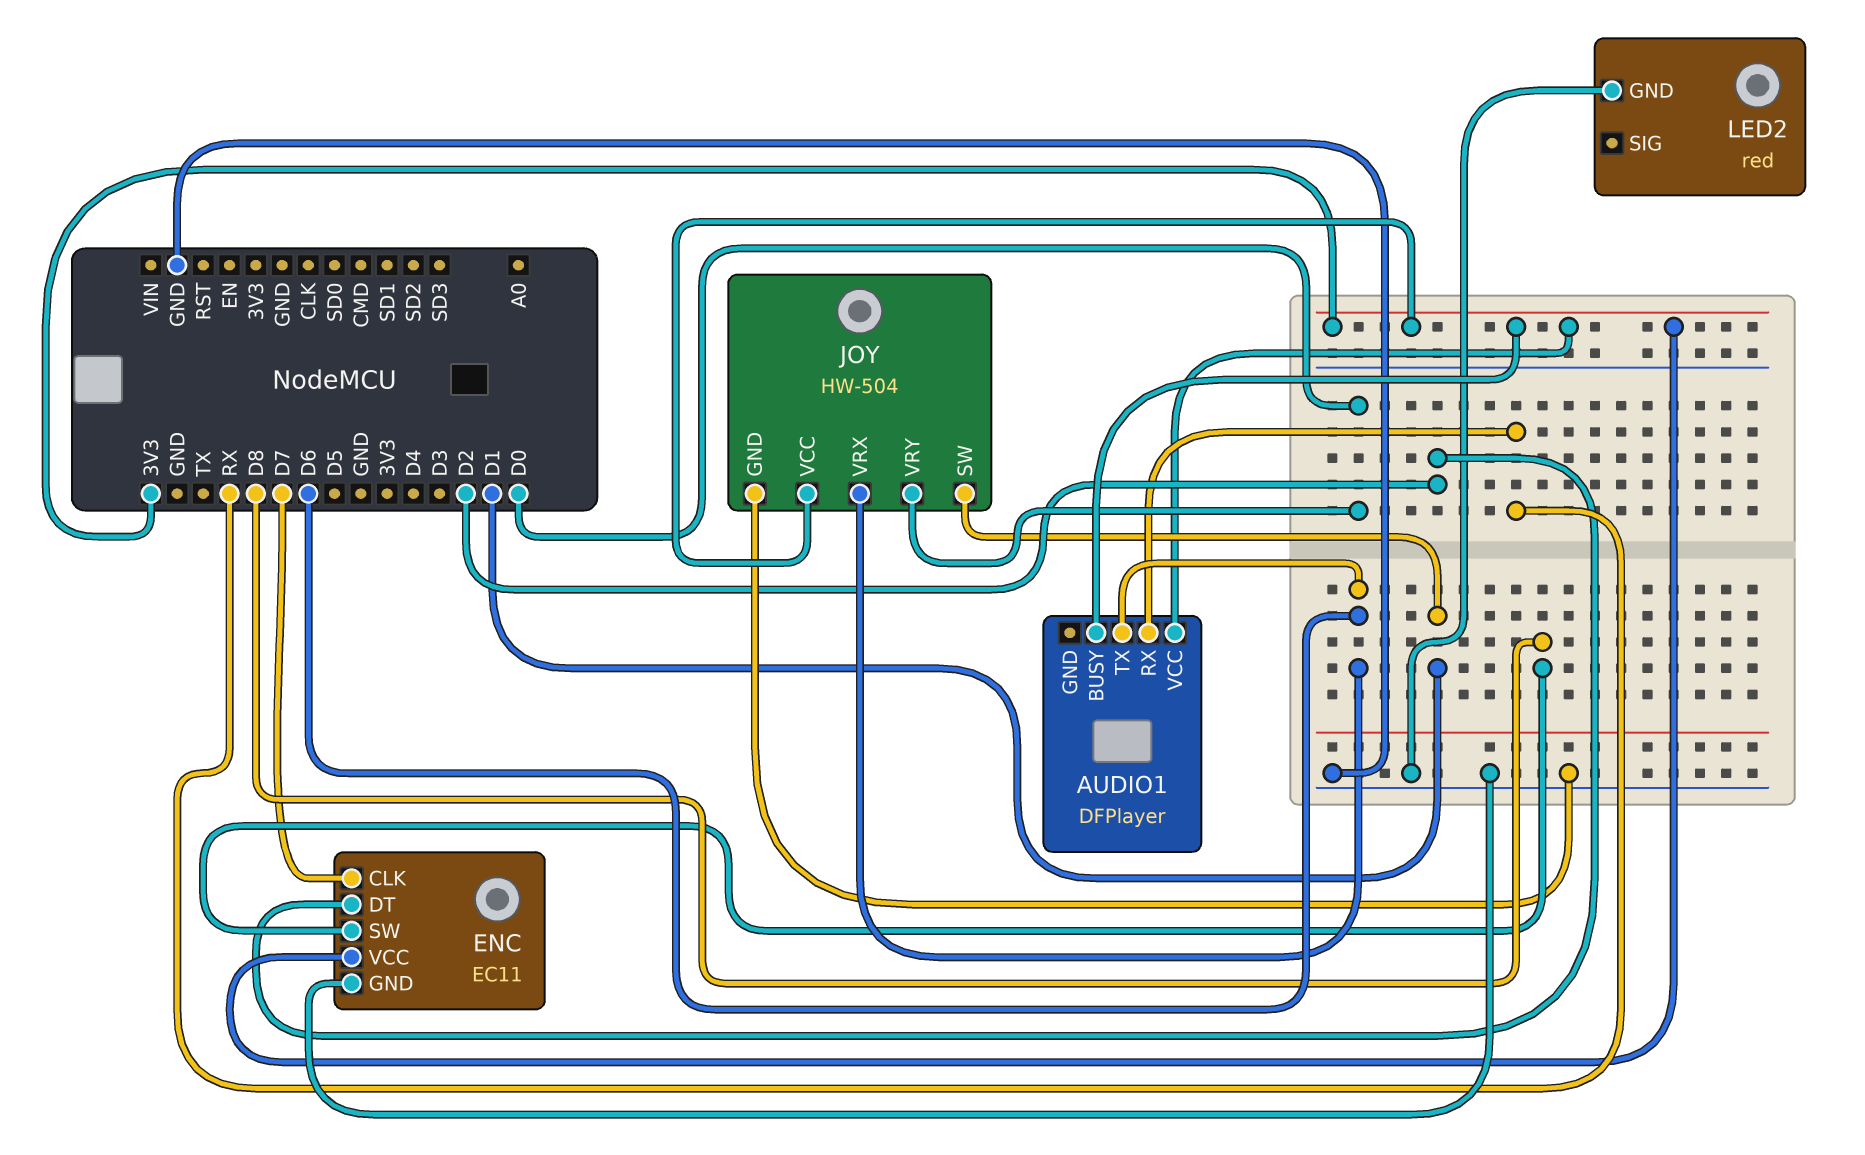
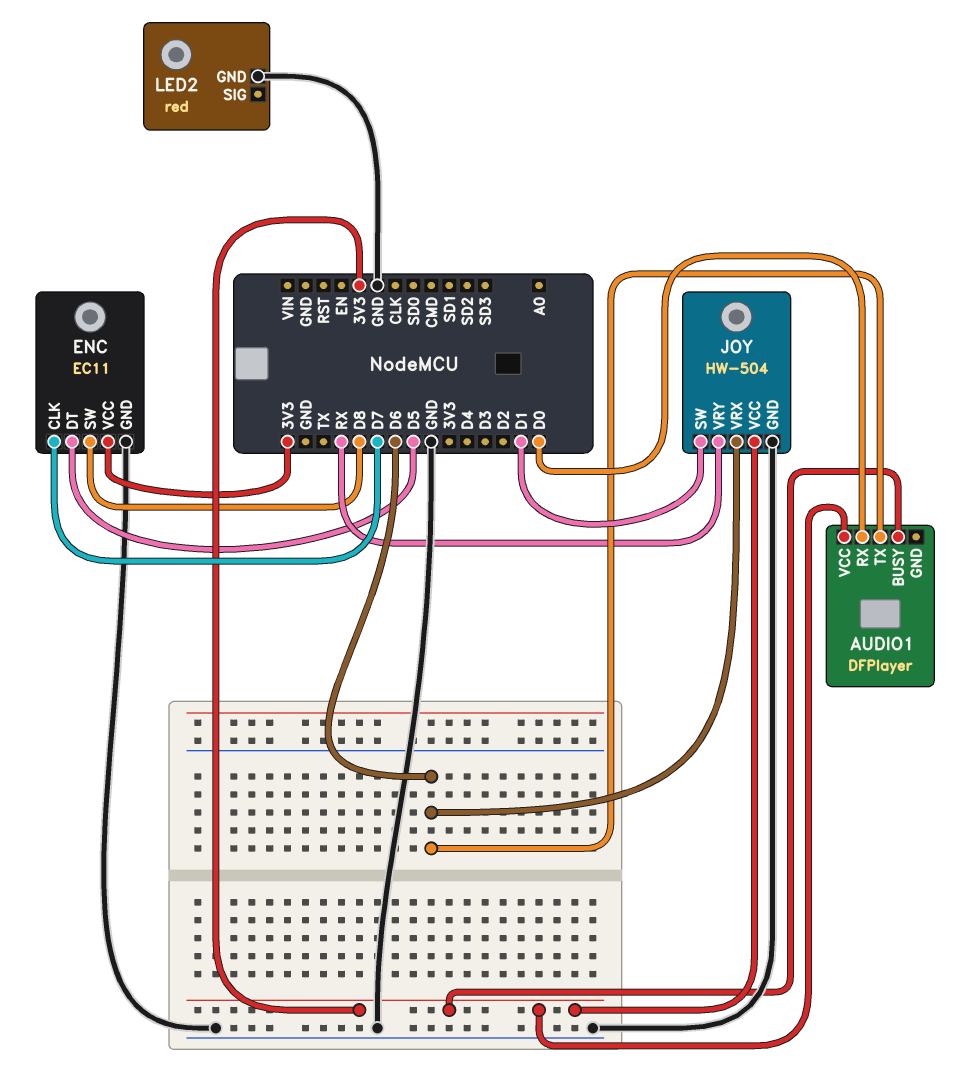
AUDIO1 pin RX: RX -> D0
ENC pin DT: D2 -> D5
JOY pin VRY: D0 -> RX

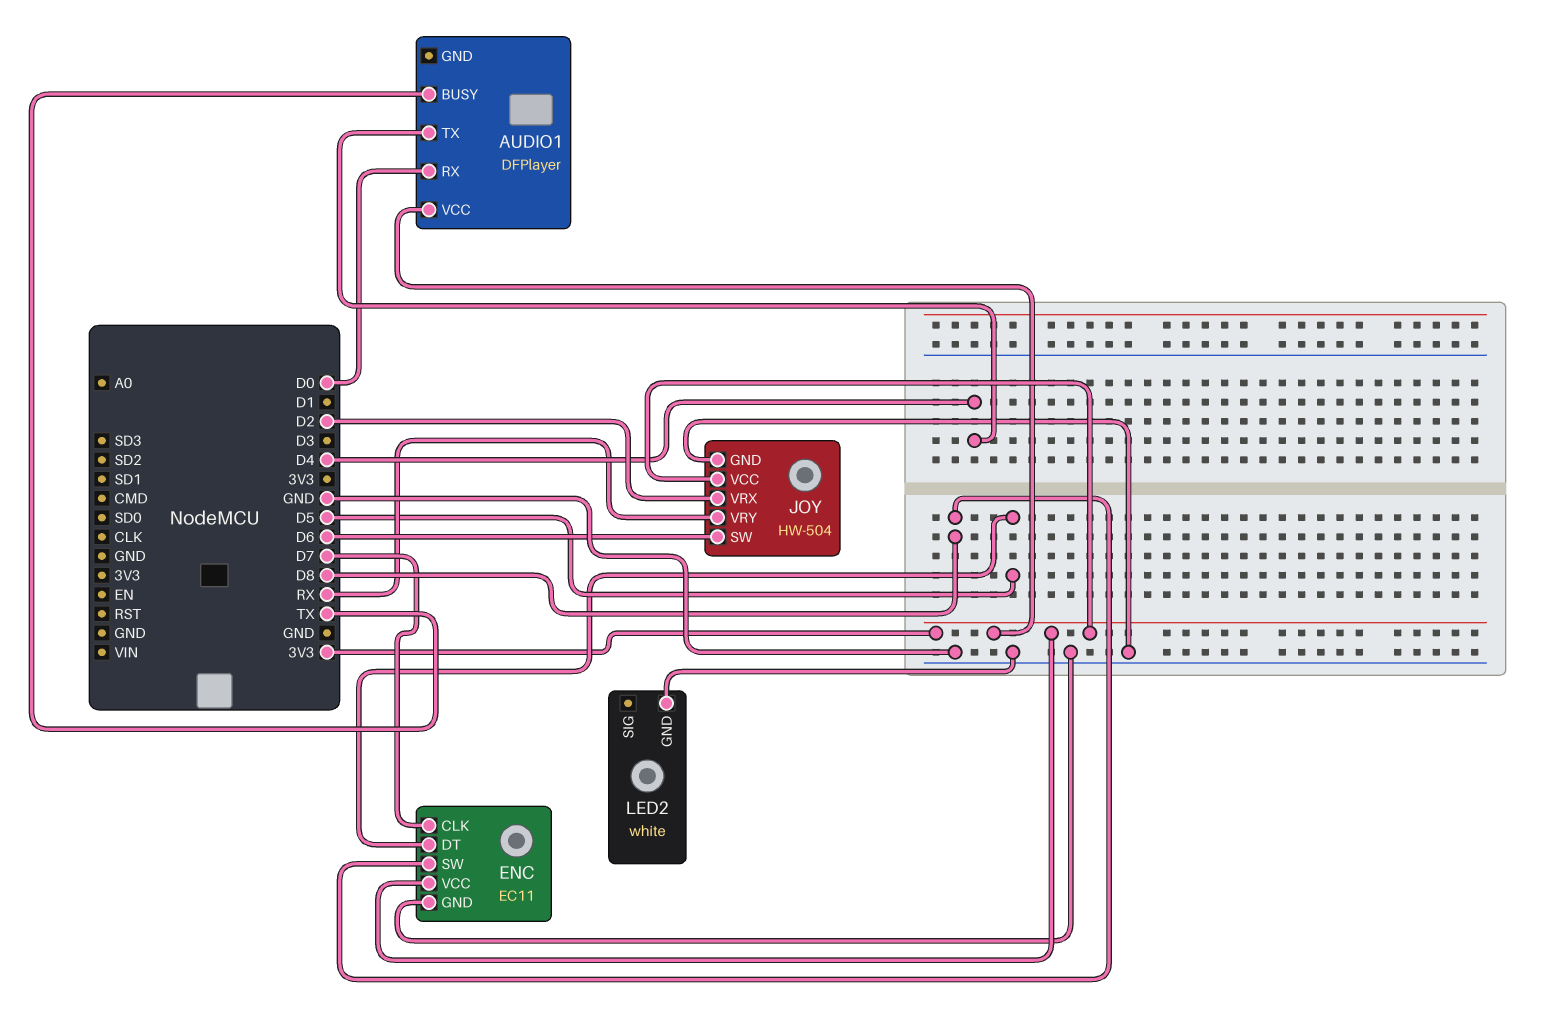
AUDIO1 pin BUSY: 3V3 -> TX
AUDIO1 pin TX: D6 -> D4
JOY pin SW: D1 -> D6
JOY pin VRX: D6 -> D2
LED2: red -> white

